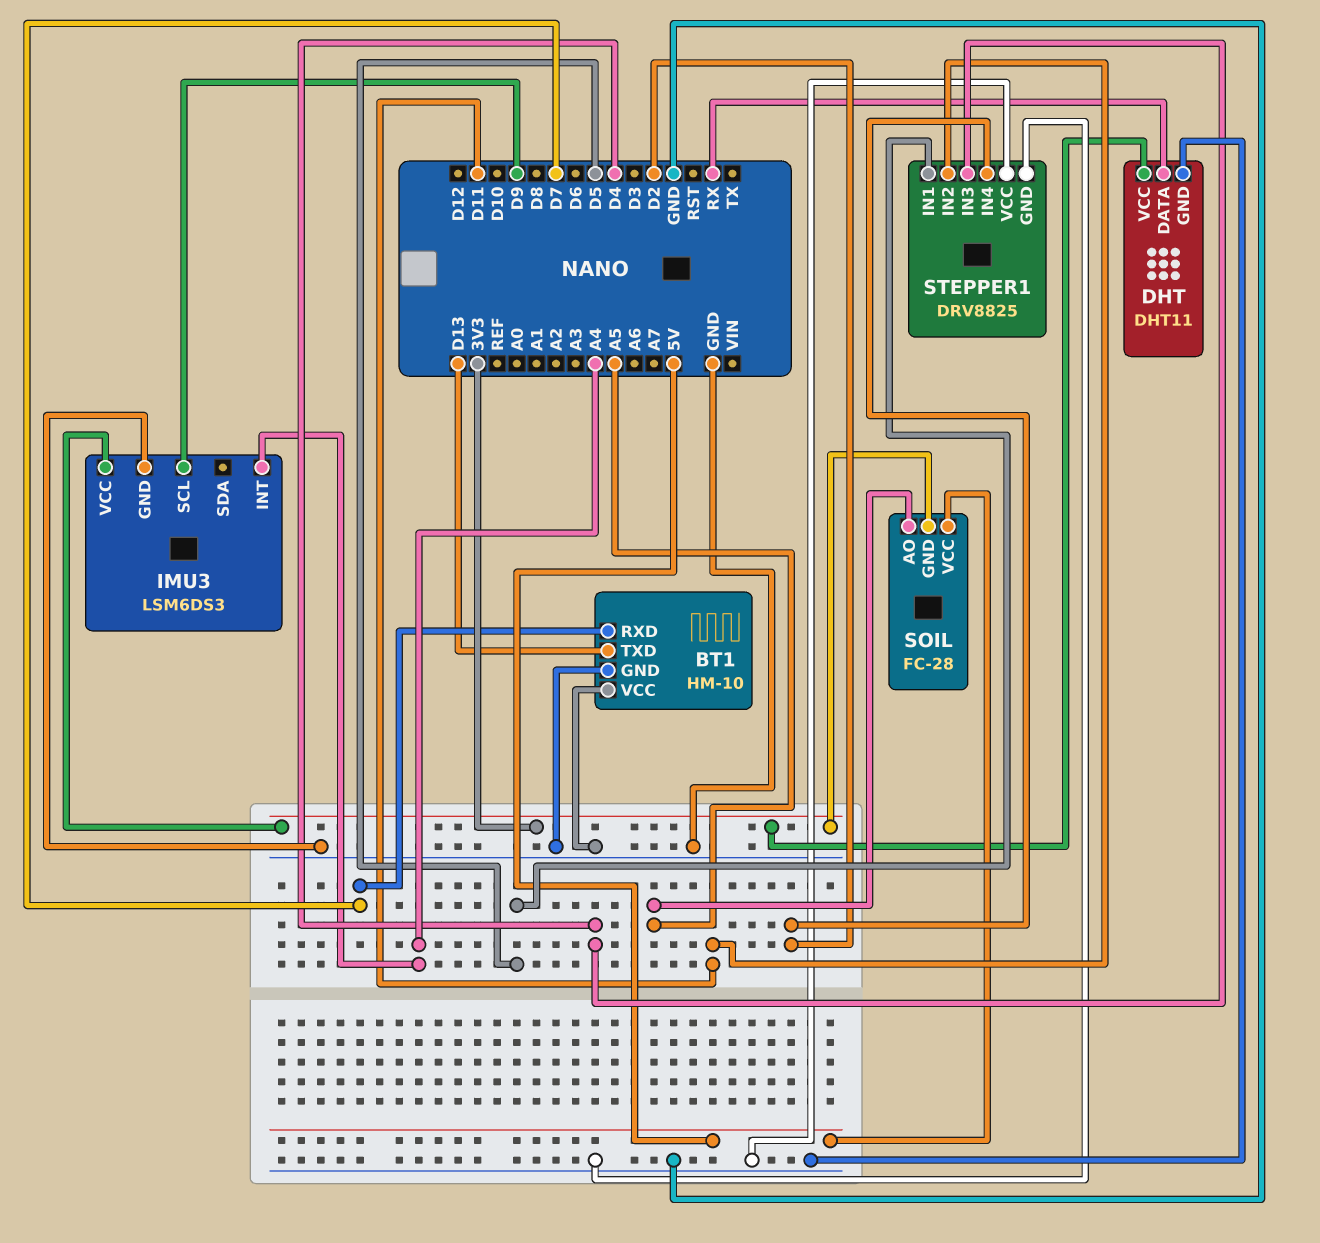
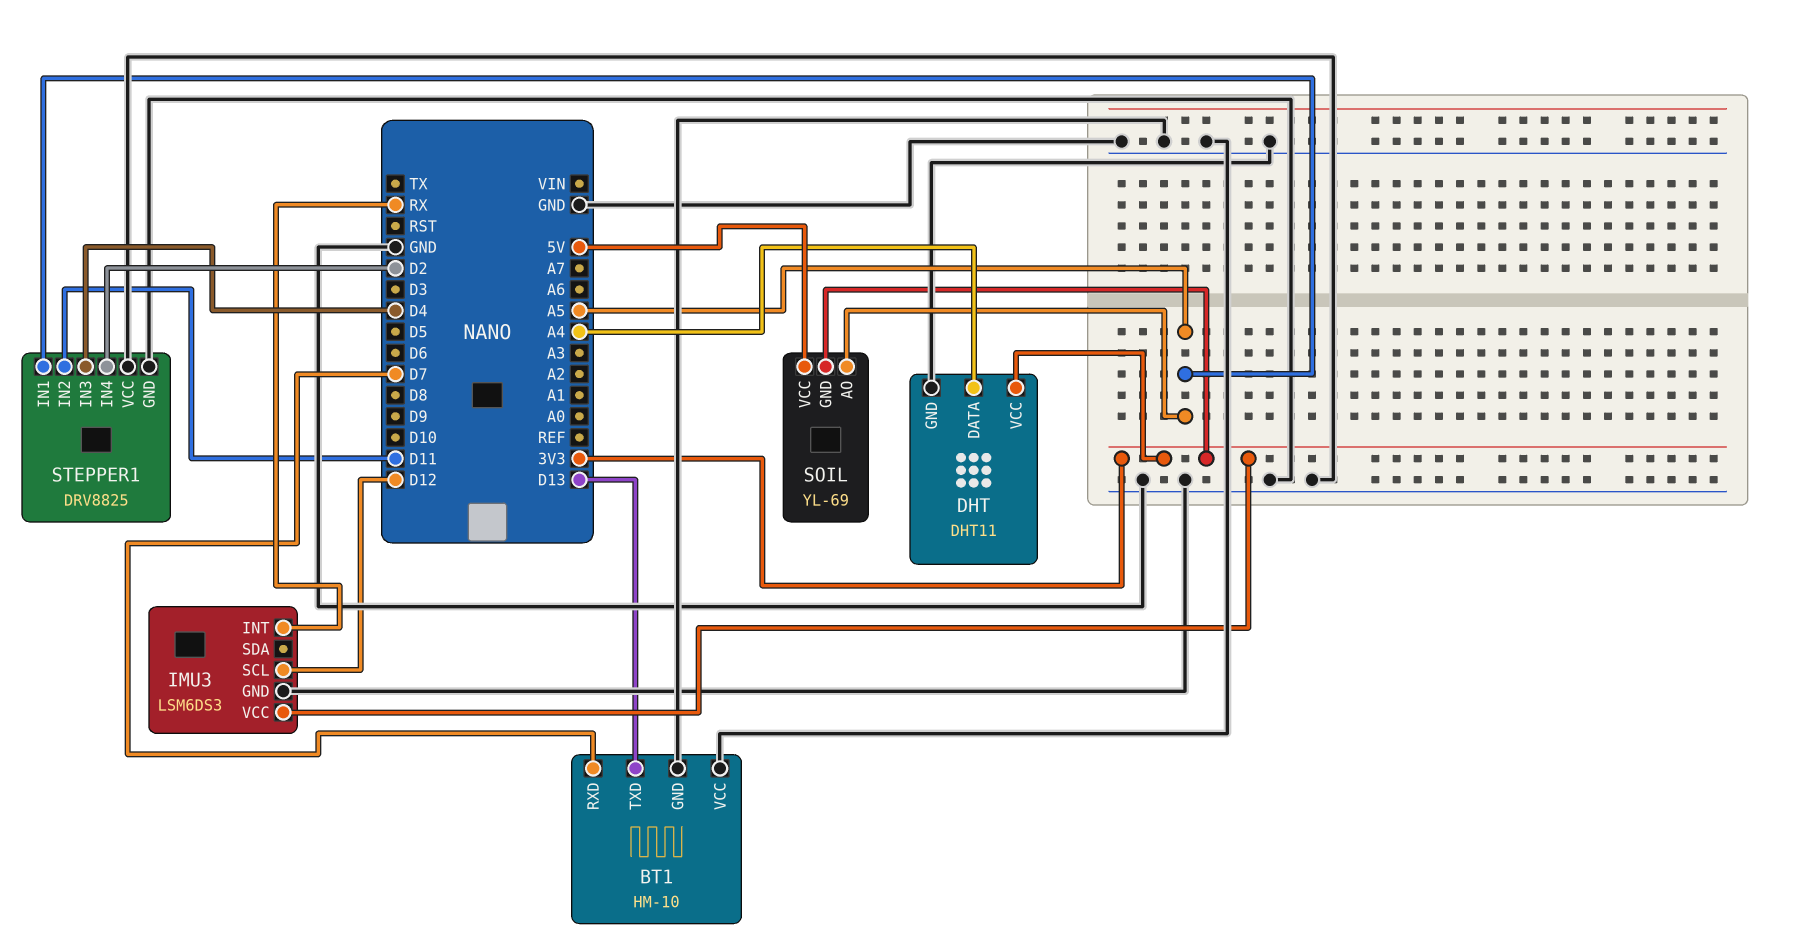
DHT pin DATA: RX -> A4
IMU3 pin INT: A4 -> RX
IMU3 pin SCL: D9 -> D12
SOIL: FC-28 -> YL-69
STEPPER1 pin IN1: D5 -> A5

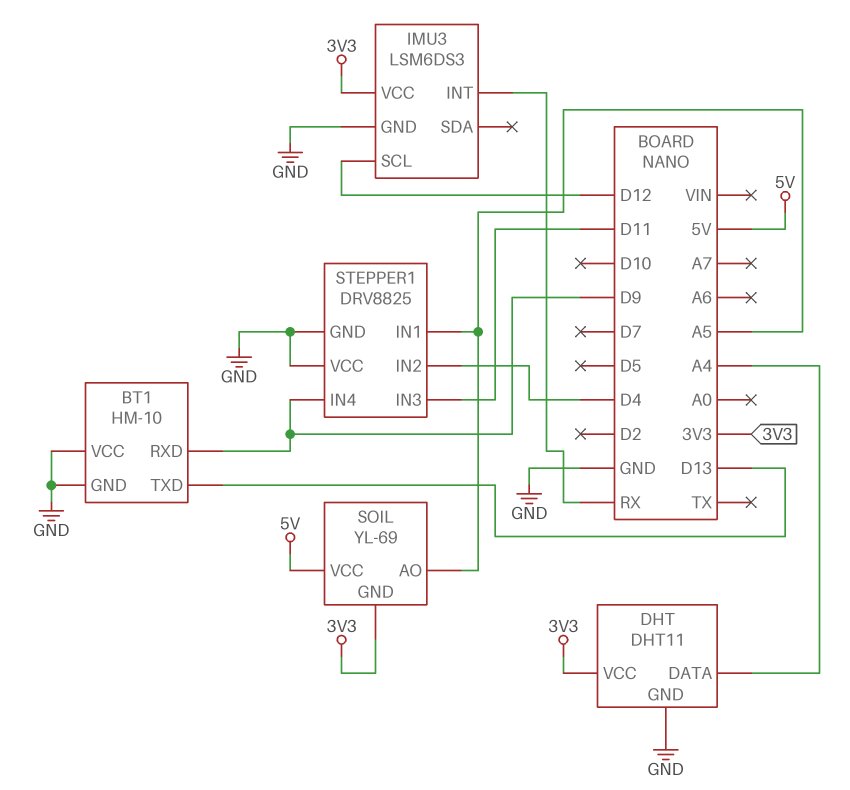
BT1 pin RXD: D7 -> D9
STEPPER1 pin IN2: D11 -> D4
STEPPER1 pin IN3: D4 -> D11
STEPPER1 pin IN4: D2 -> D9

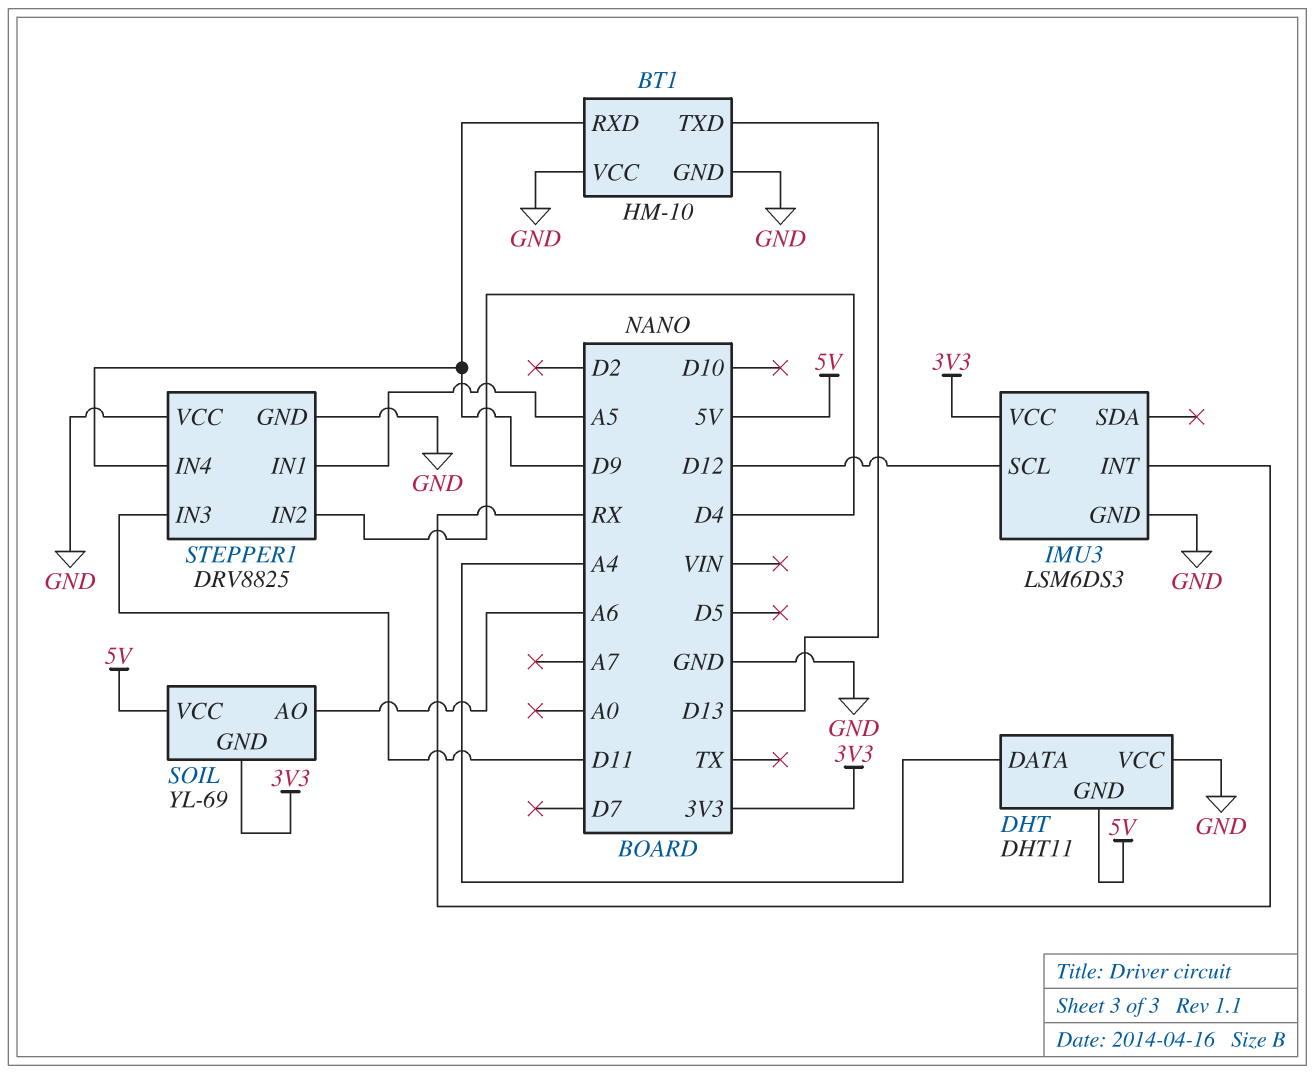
DHT pin GND: GND -> 5V
DHT pin VCC: 3V3 -> GND
SOIL pin AO: A5 -> A6

